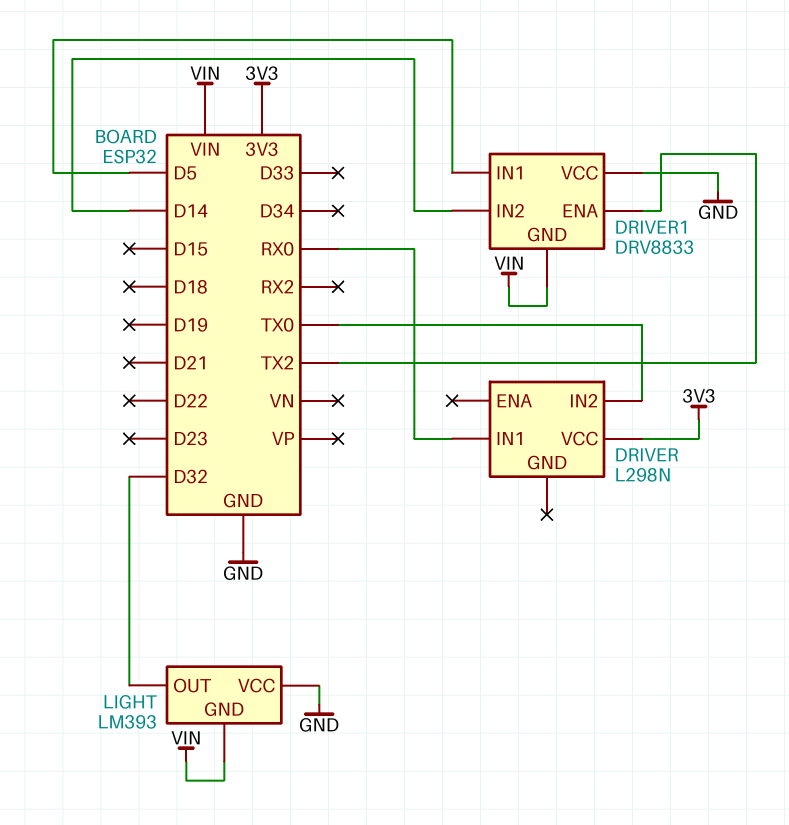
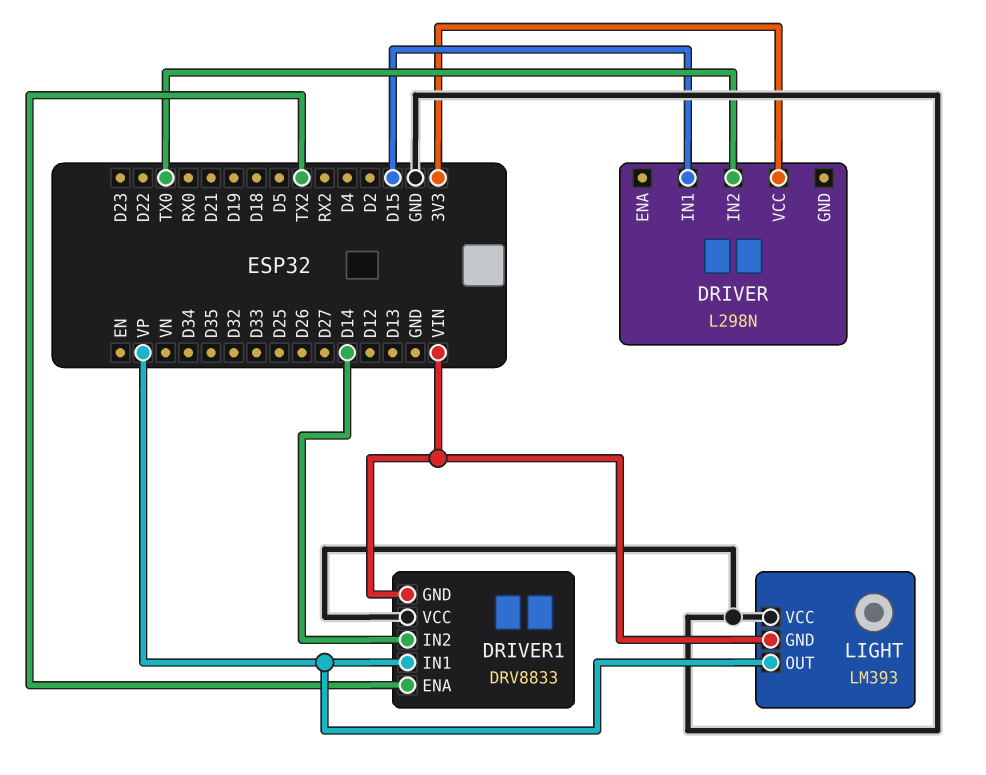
DRIVER pin IN1: RX0 -> D15
DRIVER1 pin IN1: D5 -> VP
LIGHT pin OUT: D32 -> VP

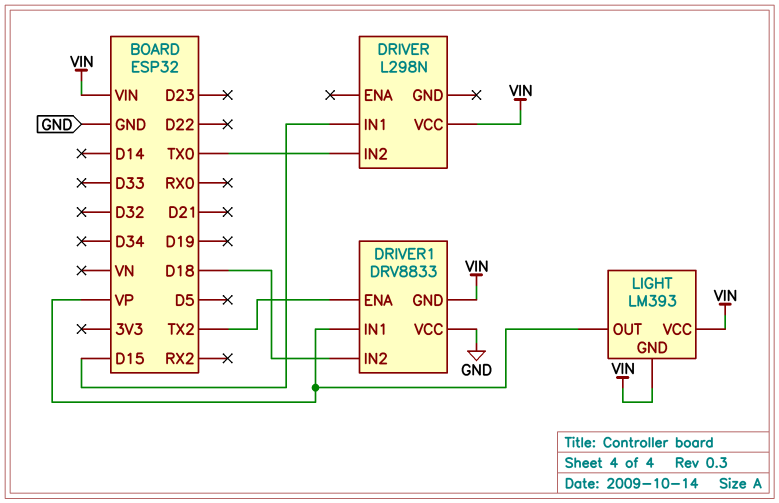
DRIVER pin VCC: 3V3 -> VIN
DRIVER1 pin IN2: D14 -> D18
LIGHT pin VCC: GND -> VIN

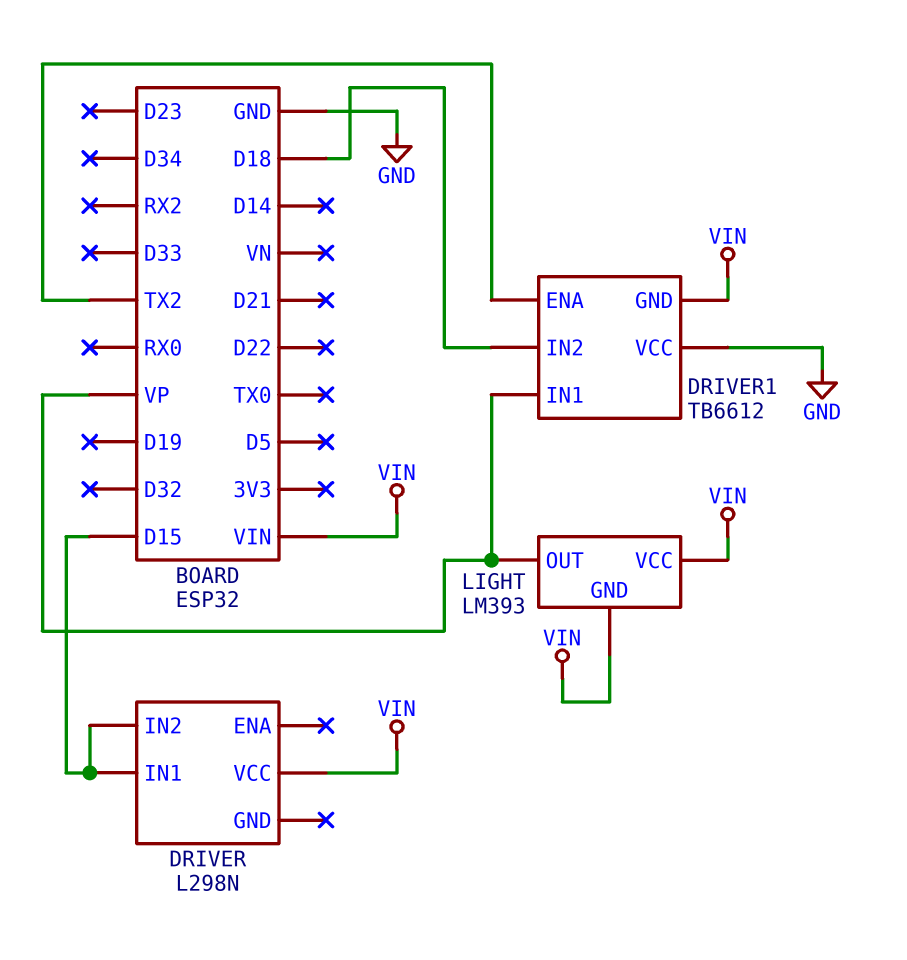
DRIVER pin IN2: TX0 -> D15
DRIVER1: DRV8833 -> TB6612

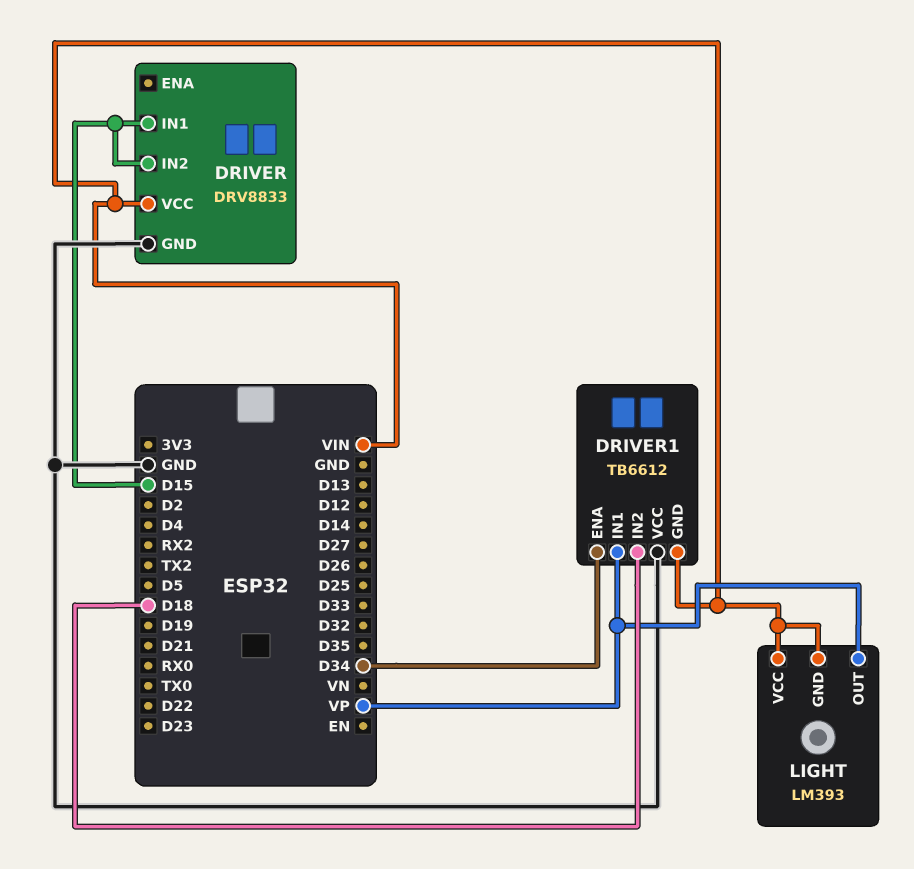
DRIVER: L298N -> DRV8833
DRIVER pin GND: none -> GND
DRIVER1 pin ENA: TX2 -> D34

